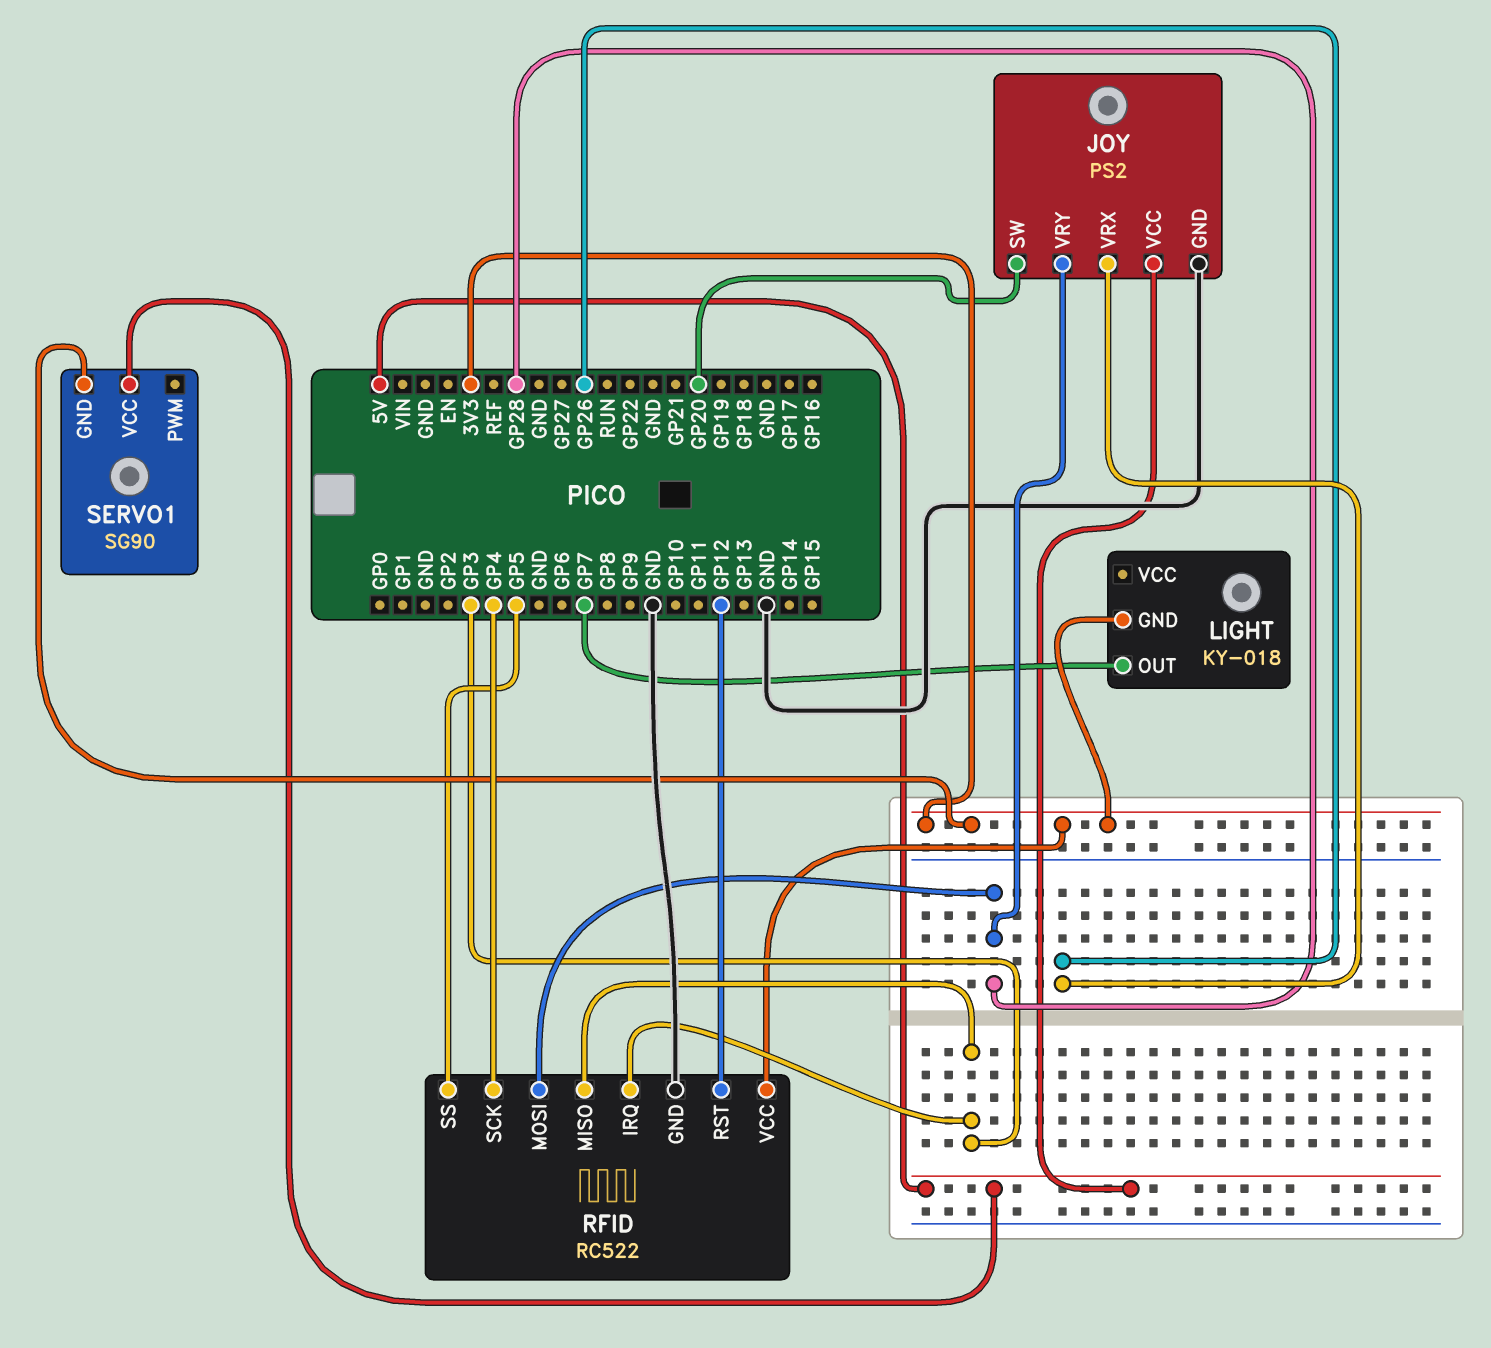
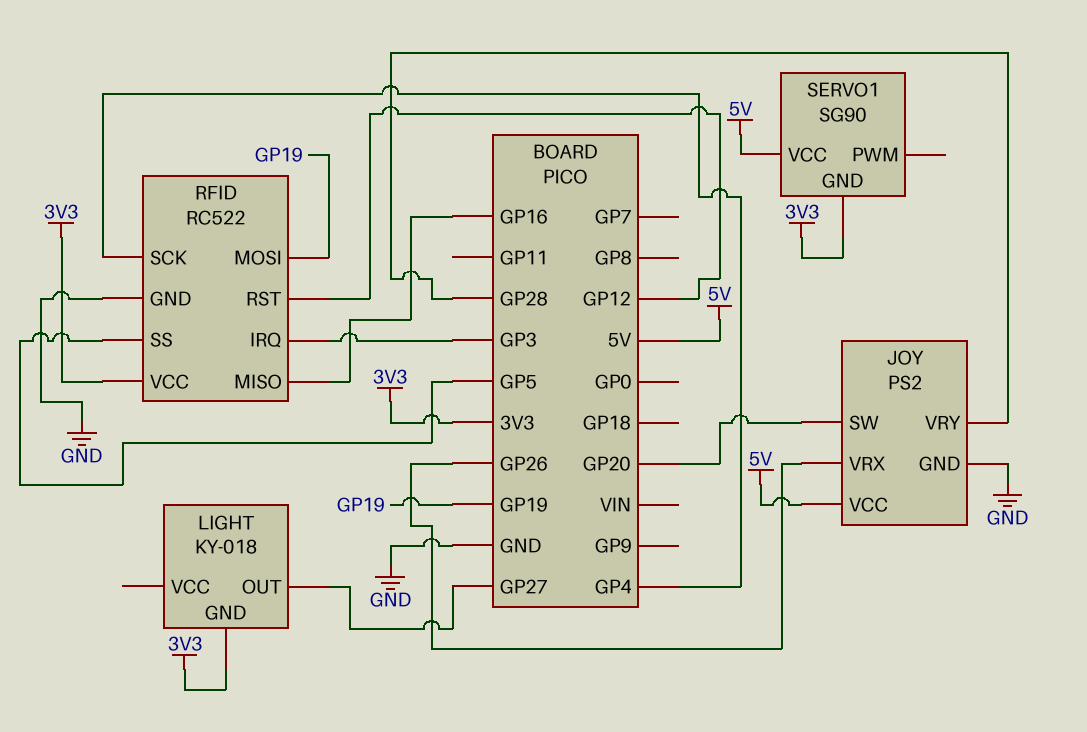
LIGHT pin OUT: GP7 -> GP27
RFID pin MISO: GP3 -> GP16
RFID pin MOSI: GP28 -> GP19

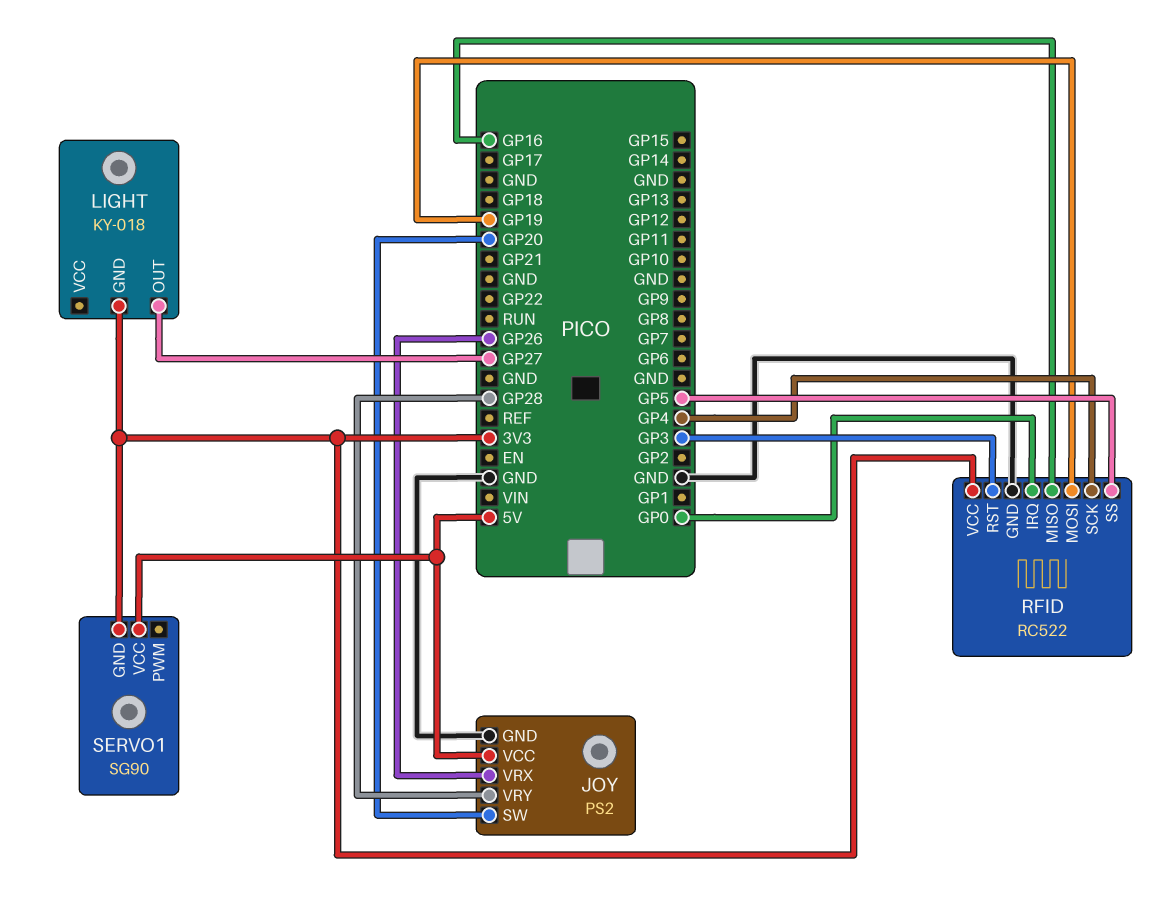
RFID pin IRQ: GP3 -> GP0
RFID pin RST: GP12 -> GP3

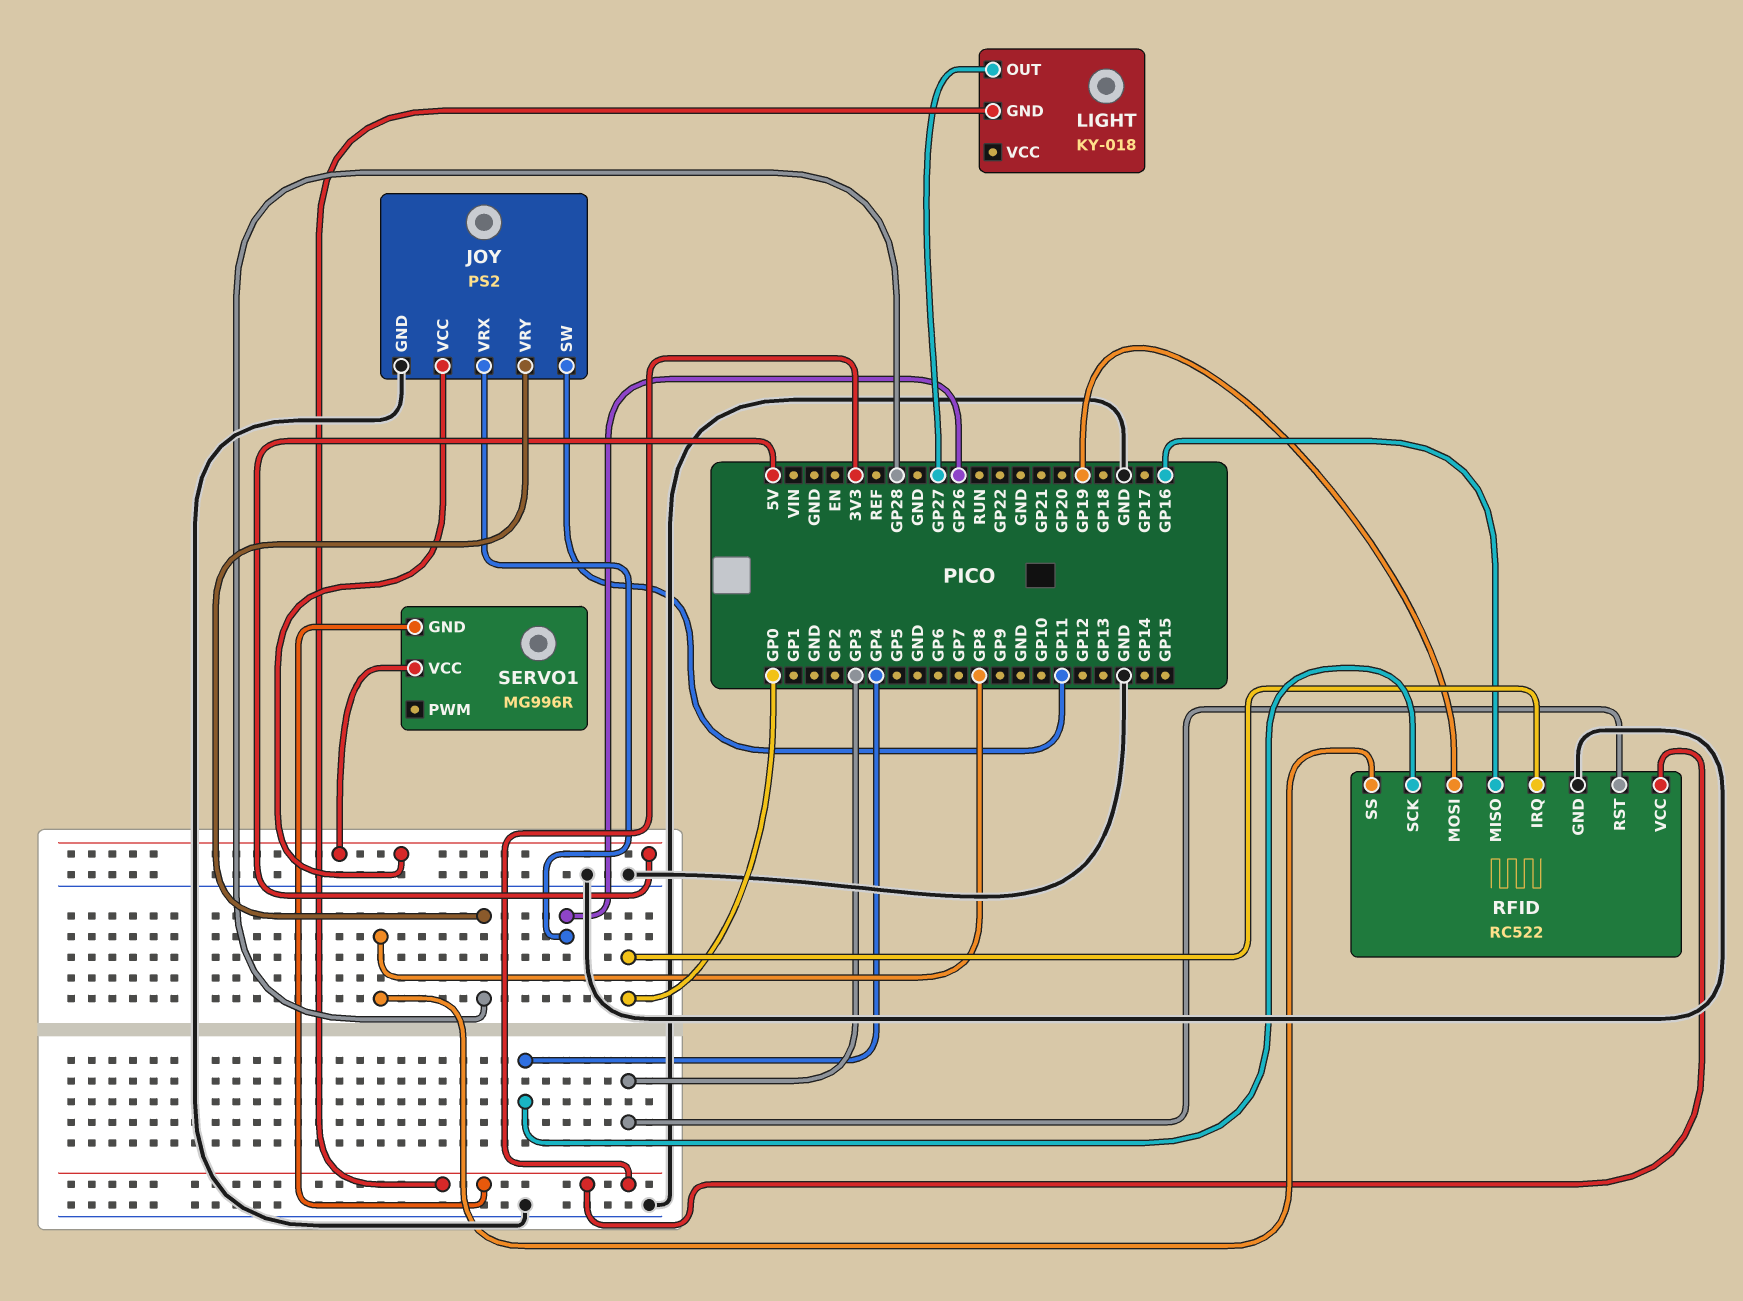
JOY pin SW: GP20 -> GP11
RFID pin SS: GP5 -> GP8
SERVO1: SG90 -> MG996R

